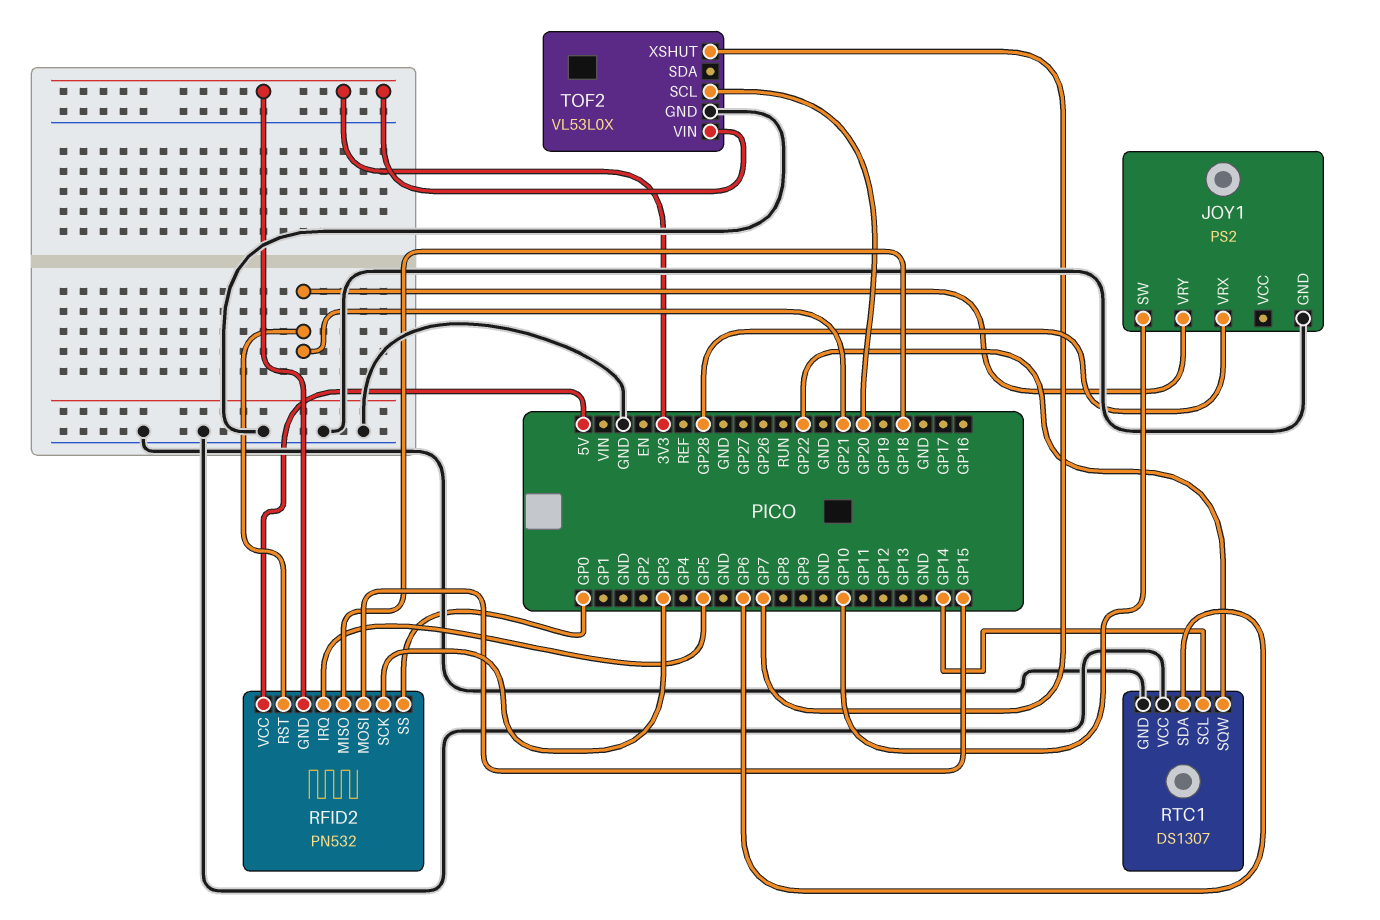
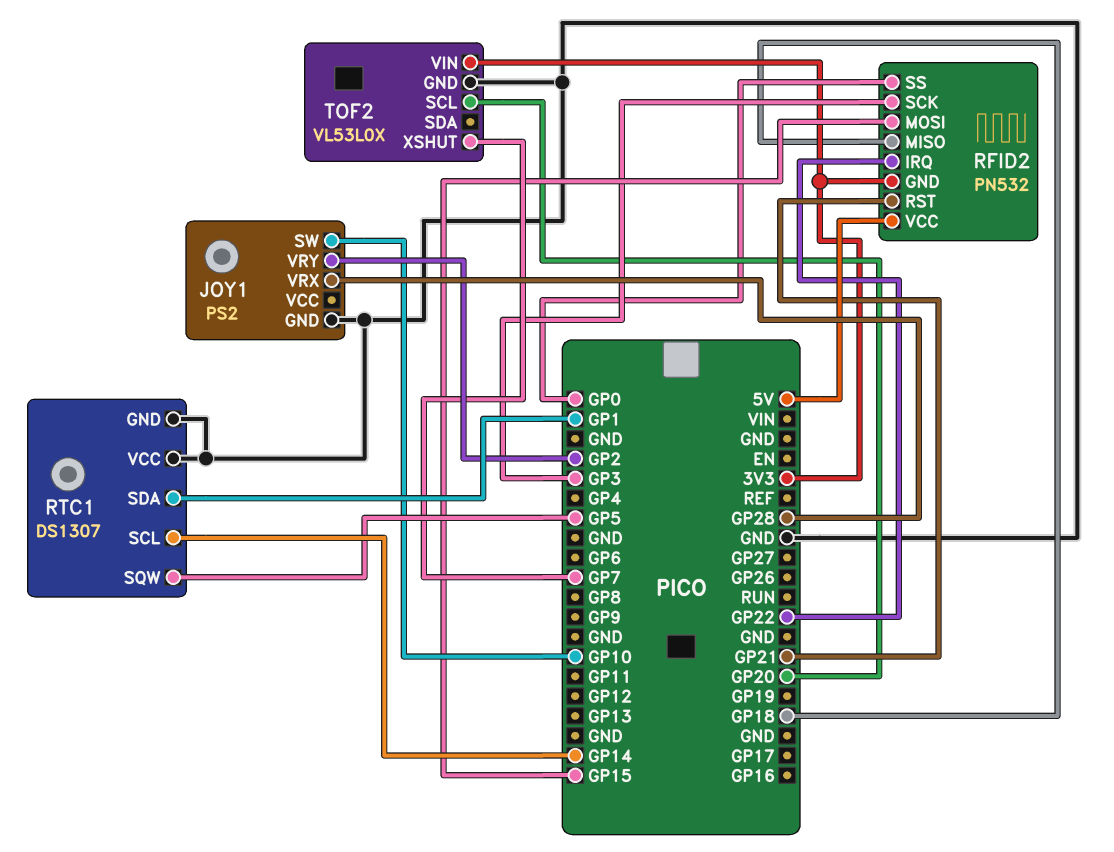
JOY1 pin VRY: GP21 -> GP2
RFID2 pin IRQ: GP5 -> GP22
RTC1 pin SDA: GP6 -> GP1
RTC1 pin SQW: GP22 -> GP5

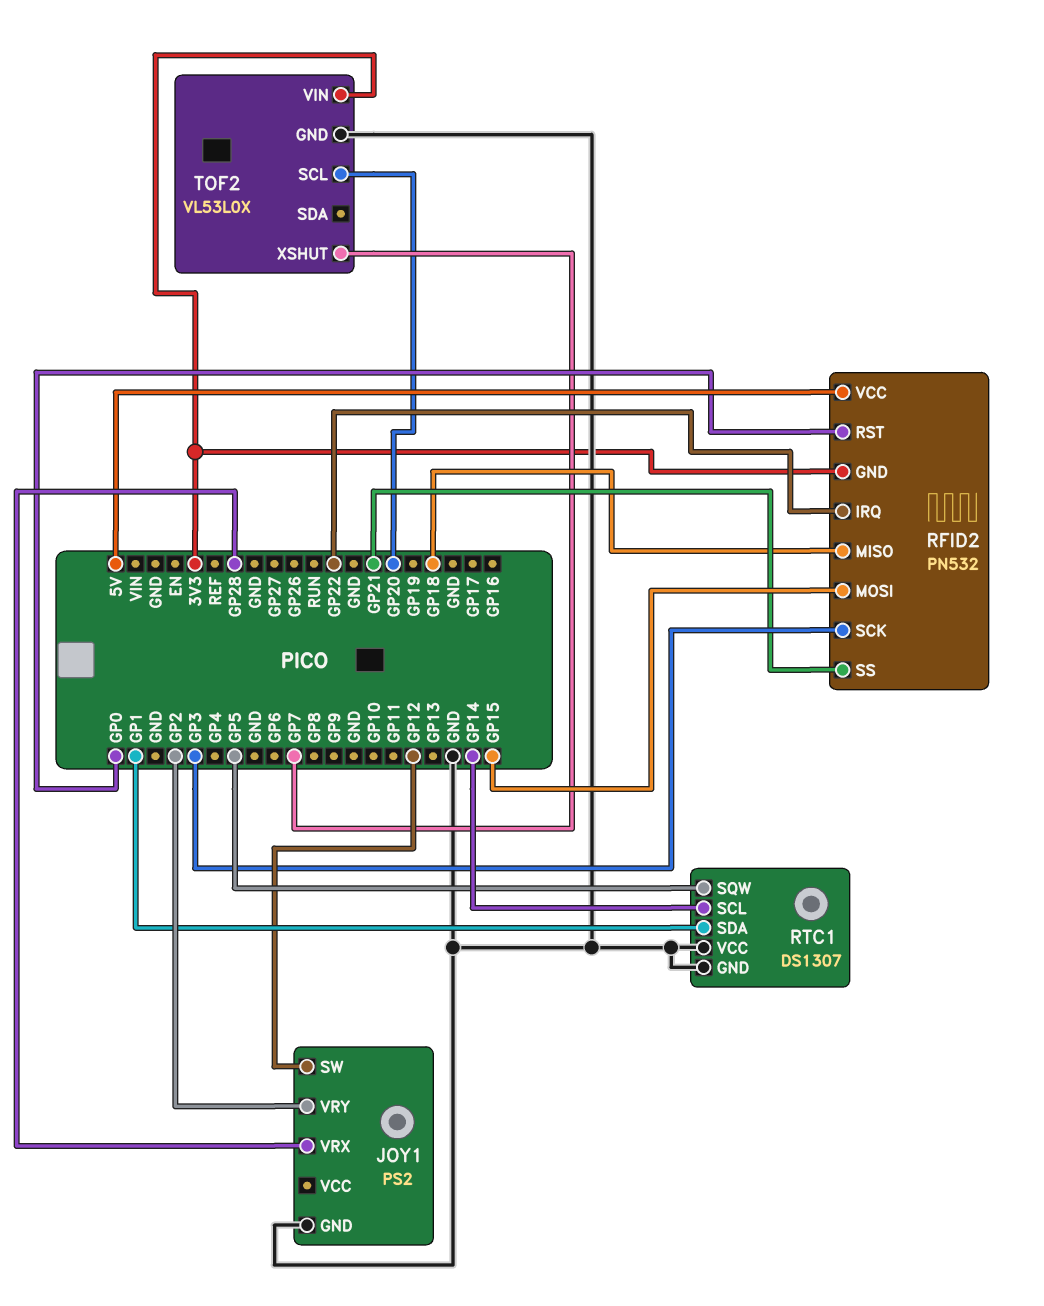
JOY1 pin SW: GP10 -> GP12
RFID2 pin RST: GP21 -> GP0
RFID2 pin SS: GP0 -> GP21

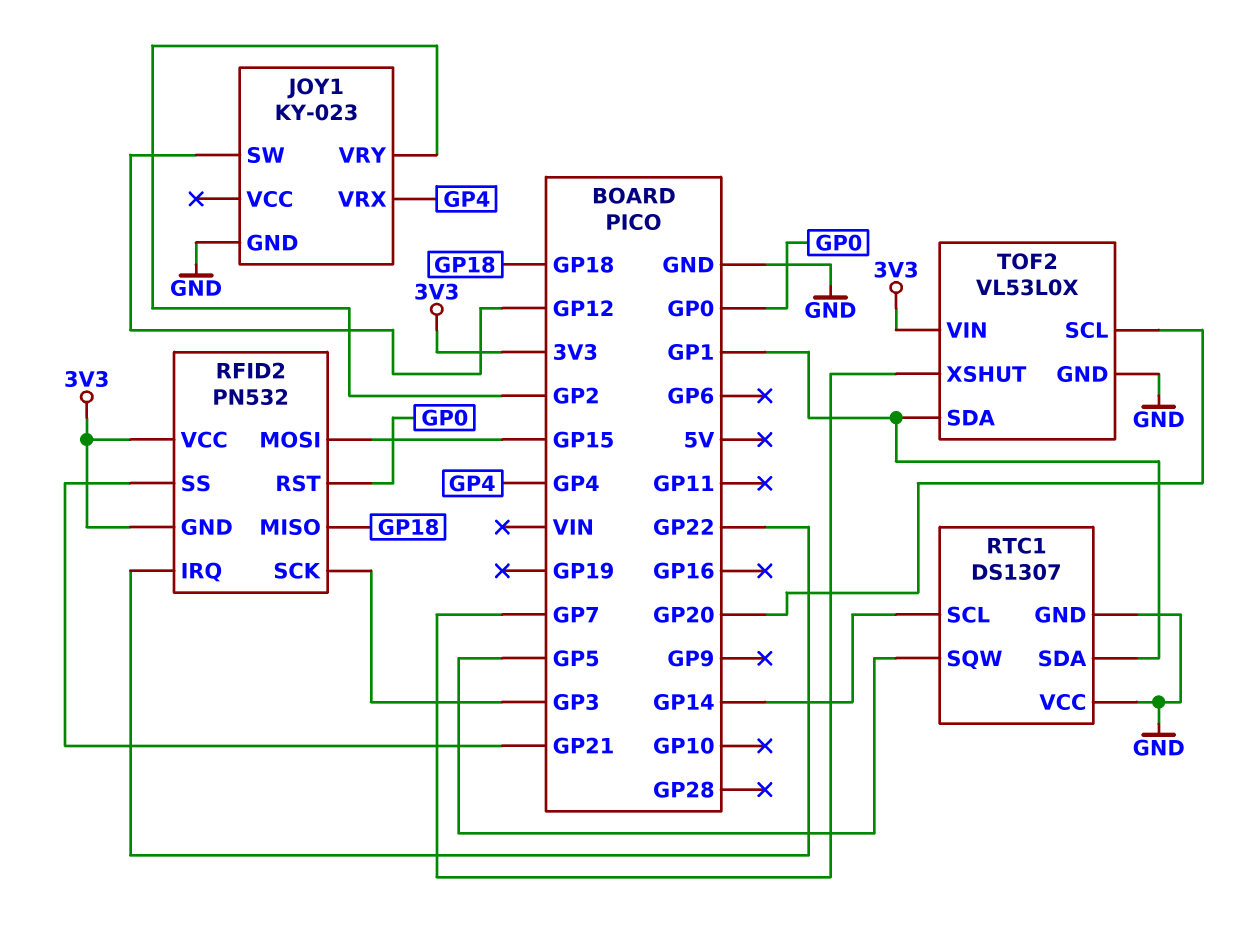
JOY1: PS2 -> KY-023
JOY1 pin VRX: GP28 -> GP4
RFID2 pin VCC: 5V -> 3V3
TOF2 pin SDA: none -> GP1

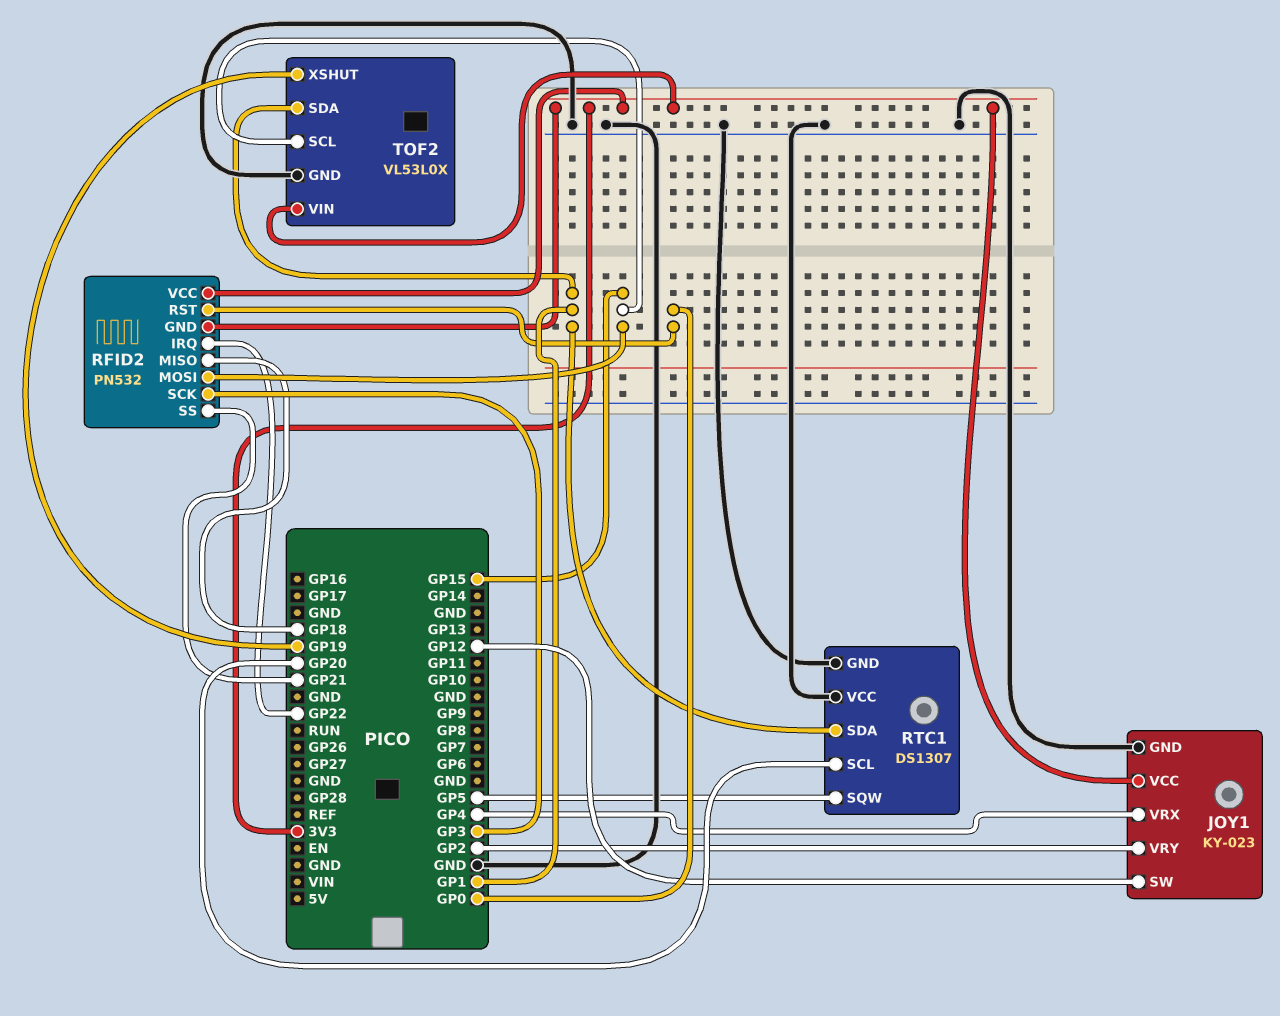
JOY1 pin VCC: none -> 3V3
RTC1 pin SCL: GP14 -> GP20
TOF2 pin SCL: GP20 -> GP15
TOF2 pin XSHUT: GP7 -> GP19

